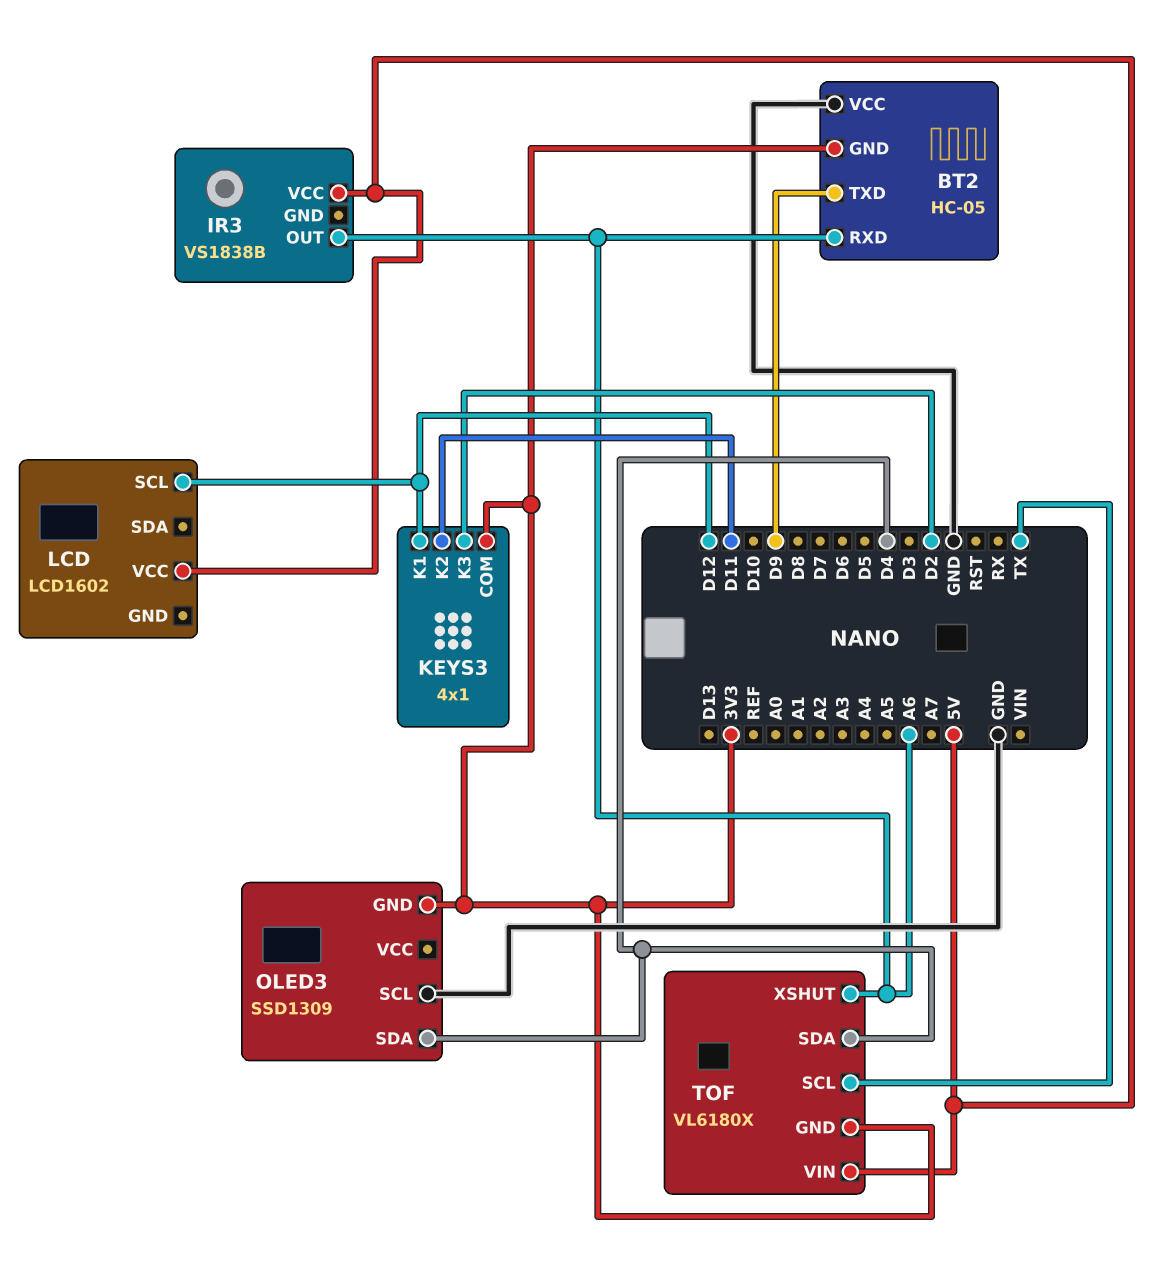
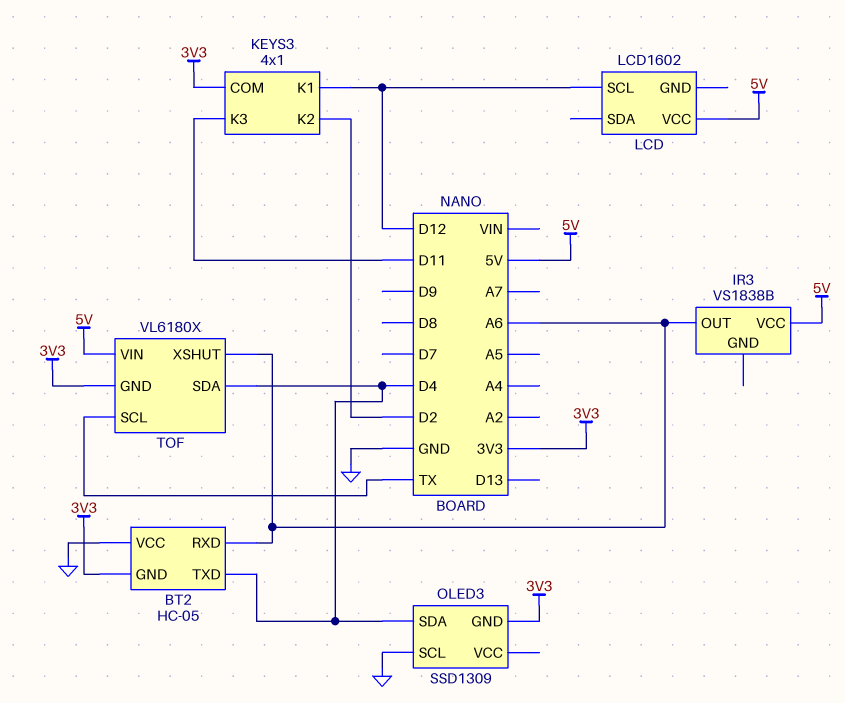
BT2 pin TXD: D9 -> D4
KEYS3 pin K2: D11 -> D2
KEYS3 pin K3: D2 -> D11

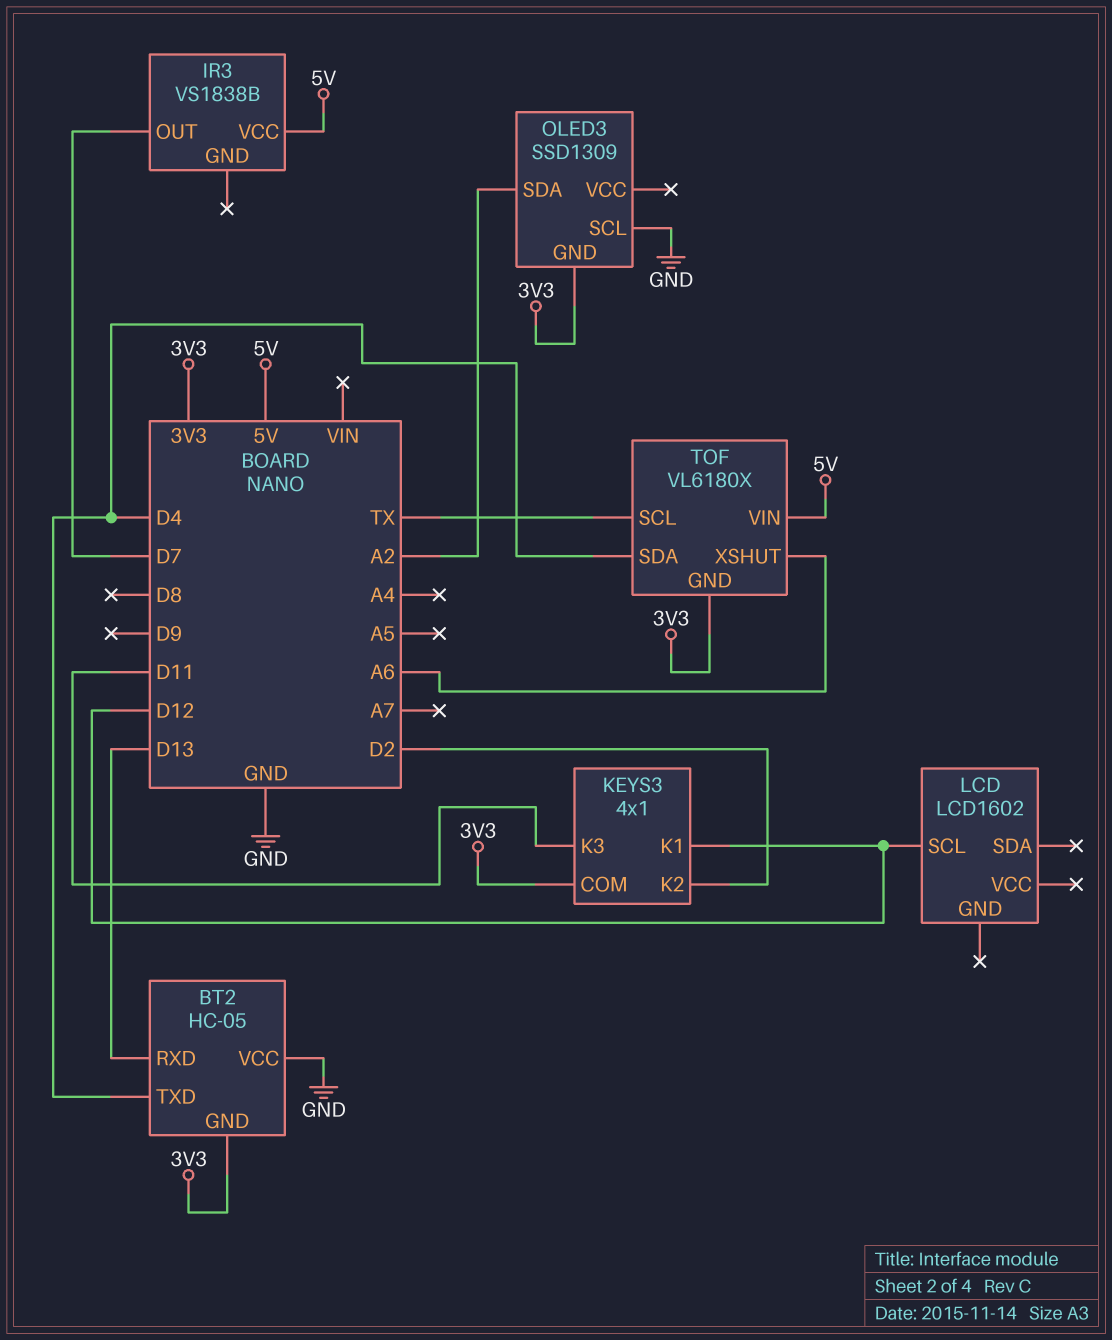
BT2 pin RXD: A6 -> D13
IR3 pin OUT: A6 -> D7
LCD pin VCC: 5V -> none
OLED3 pin SDA: D4 -> A2

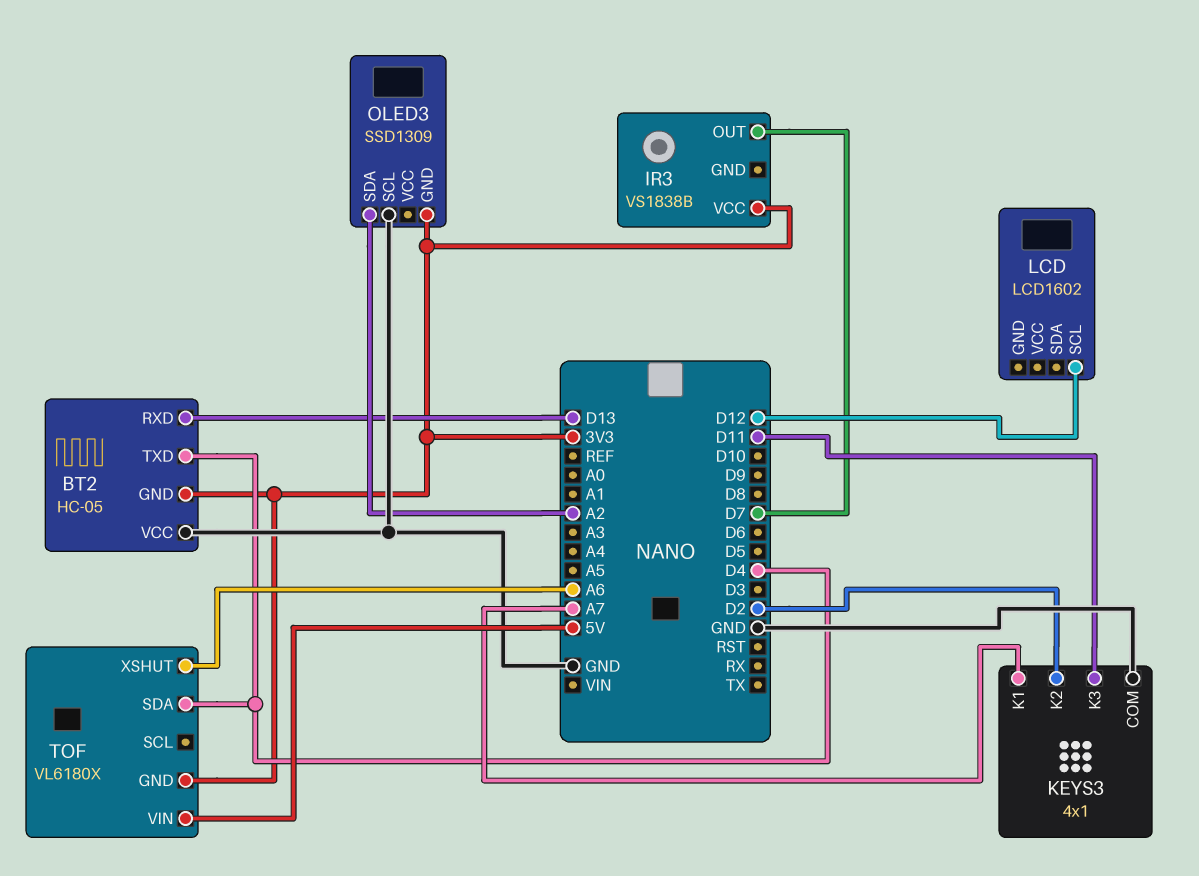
IR3 pin VCC: 5V -> 3V3
KEYS3 pin COM: 3V3 -> GND
KEYS3 pin K1: D12 -> A7
TOF pin SCL: TX -> none

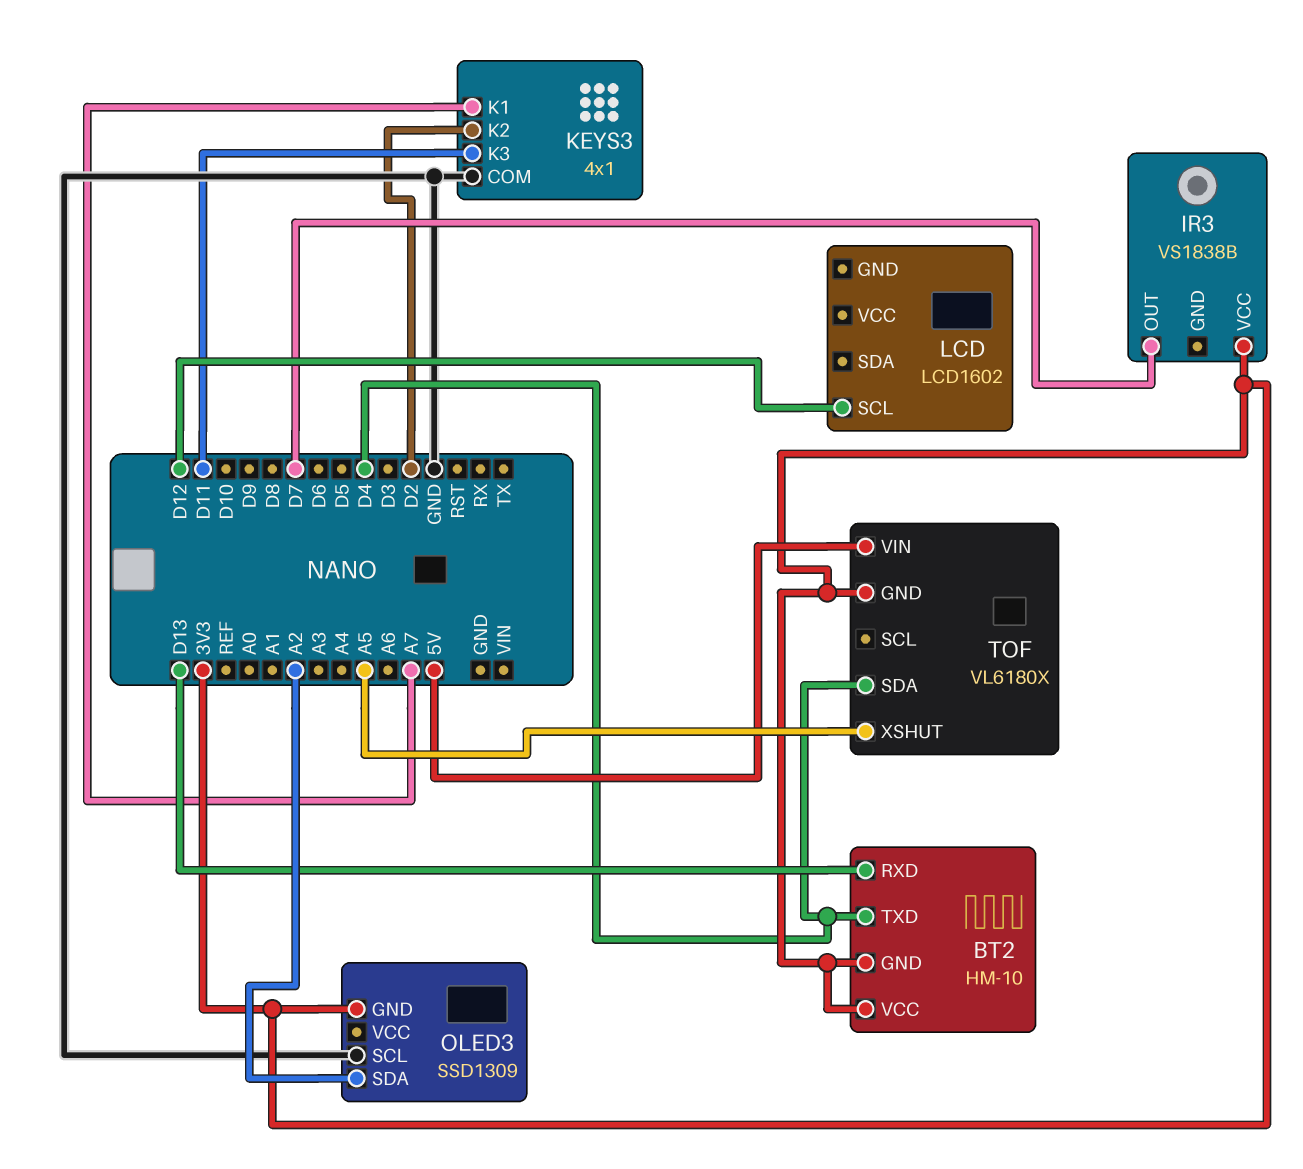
BT2: HC-05 -> HM-10
BT2 pin VCC: GND -> 3V3
TOF pin XSHUT: A6 -> A5

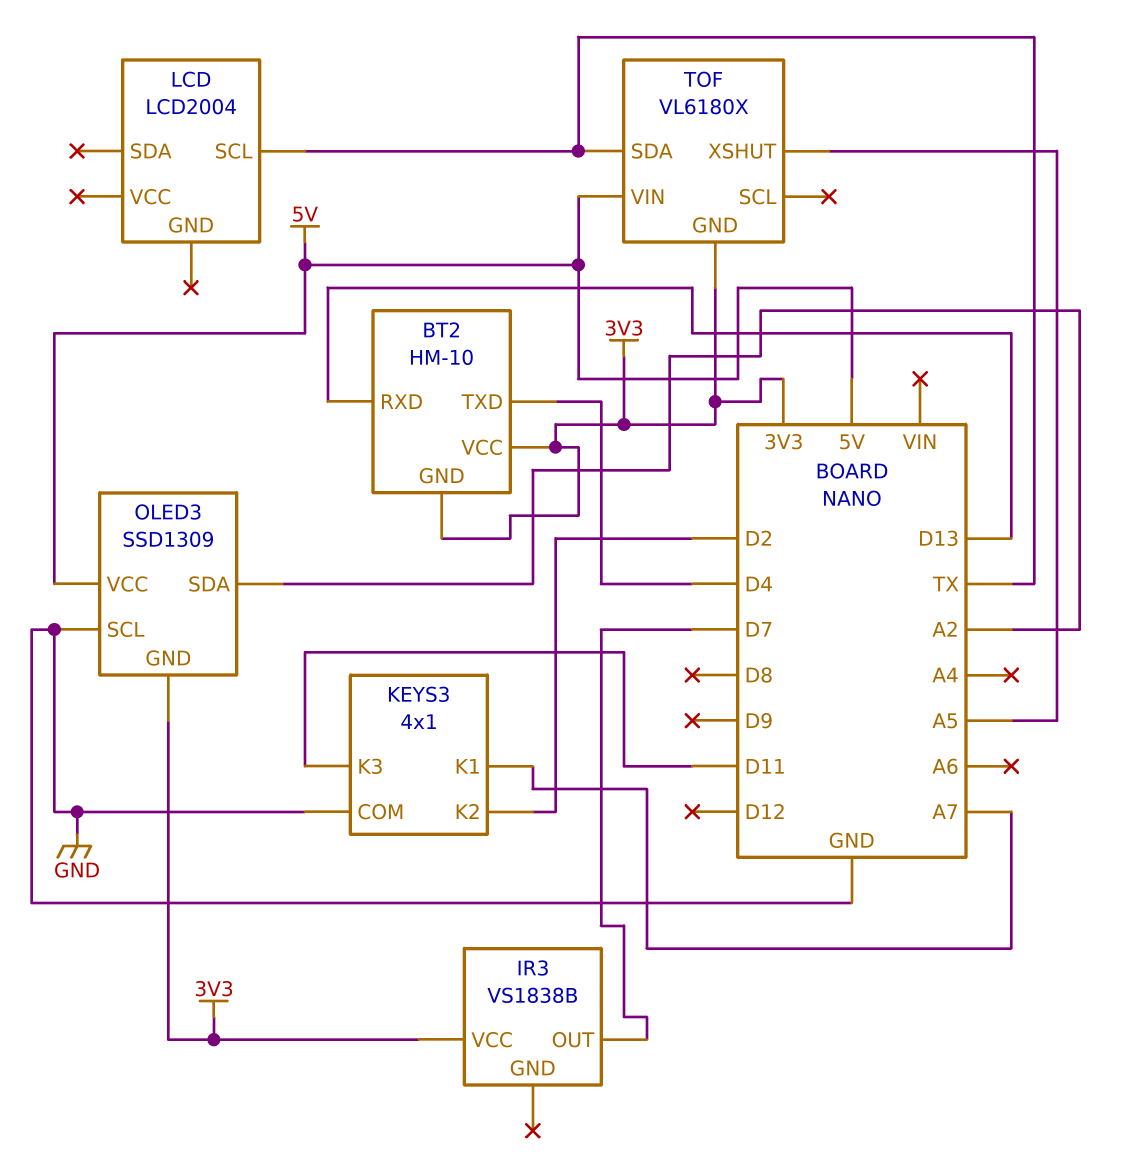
LCD: LCD1602 -> LCD2004
LCD pin SCL: D12 -> TX
OLED3 pin VCC: none -> 5V
TOF pin SDA: D4 -> TX

